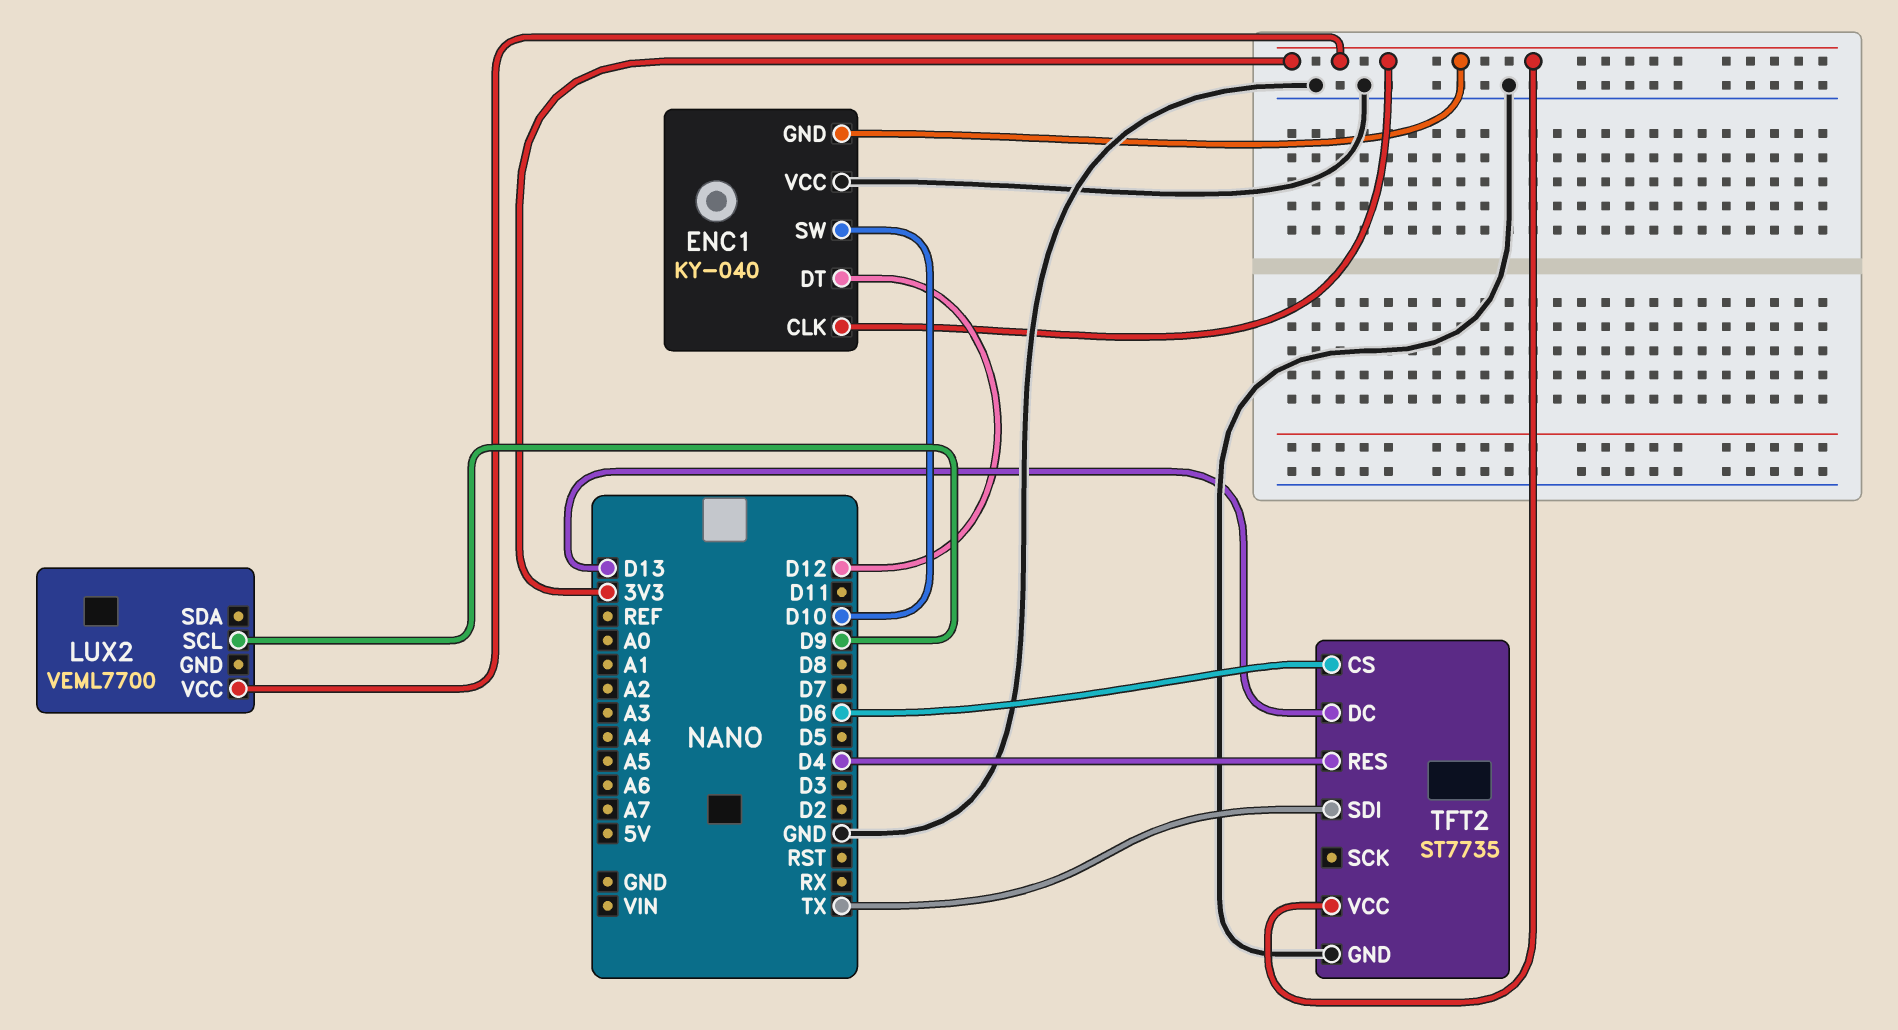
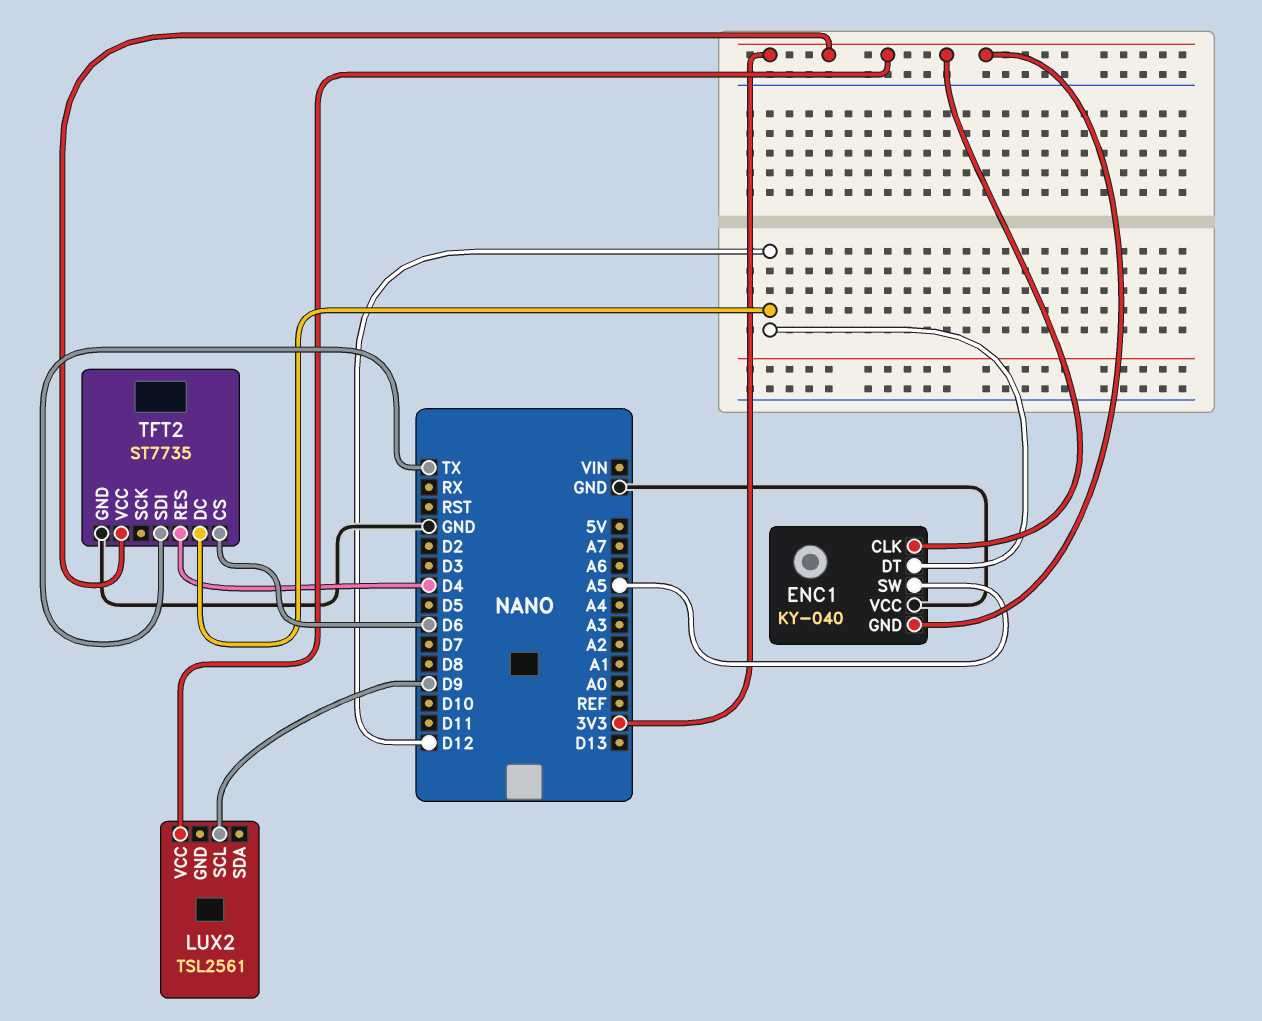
ENC1 pin SW: D10 -> A5
LUX2: VEML7700 -> TSL2561
TFT2 pin DC: D13 -> D12

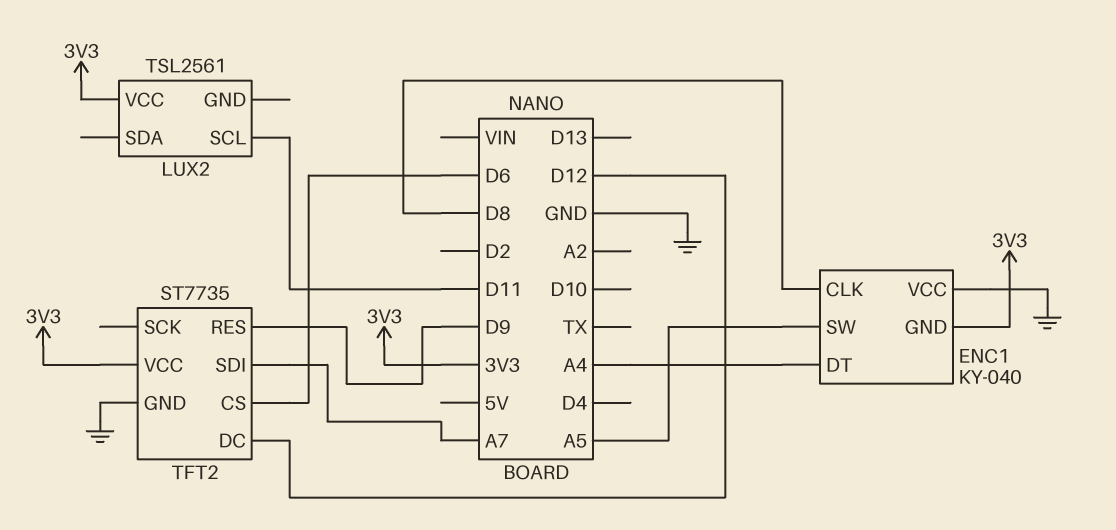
ENC1 pin CLK: 3V3 -> D8
ENC1 pin DT: D12 -> A4
LUX2 pin SCL: D9 -> D11
TFT2 pin RES: D4 -> D9
TFT2 pin SDI: TX -> A7

